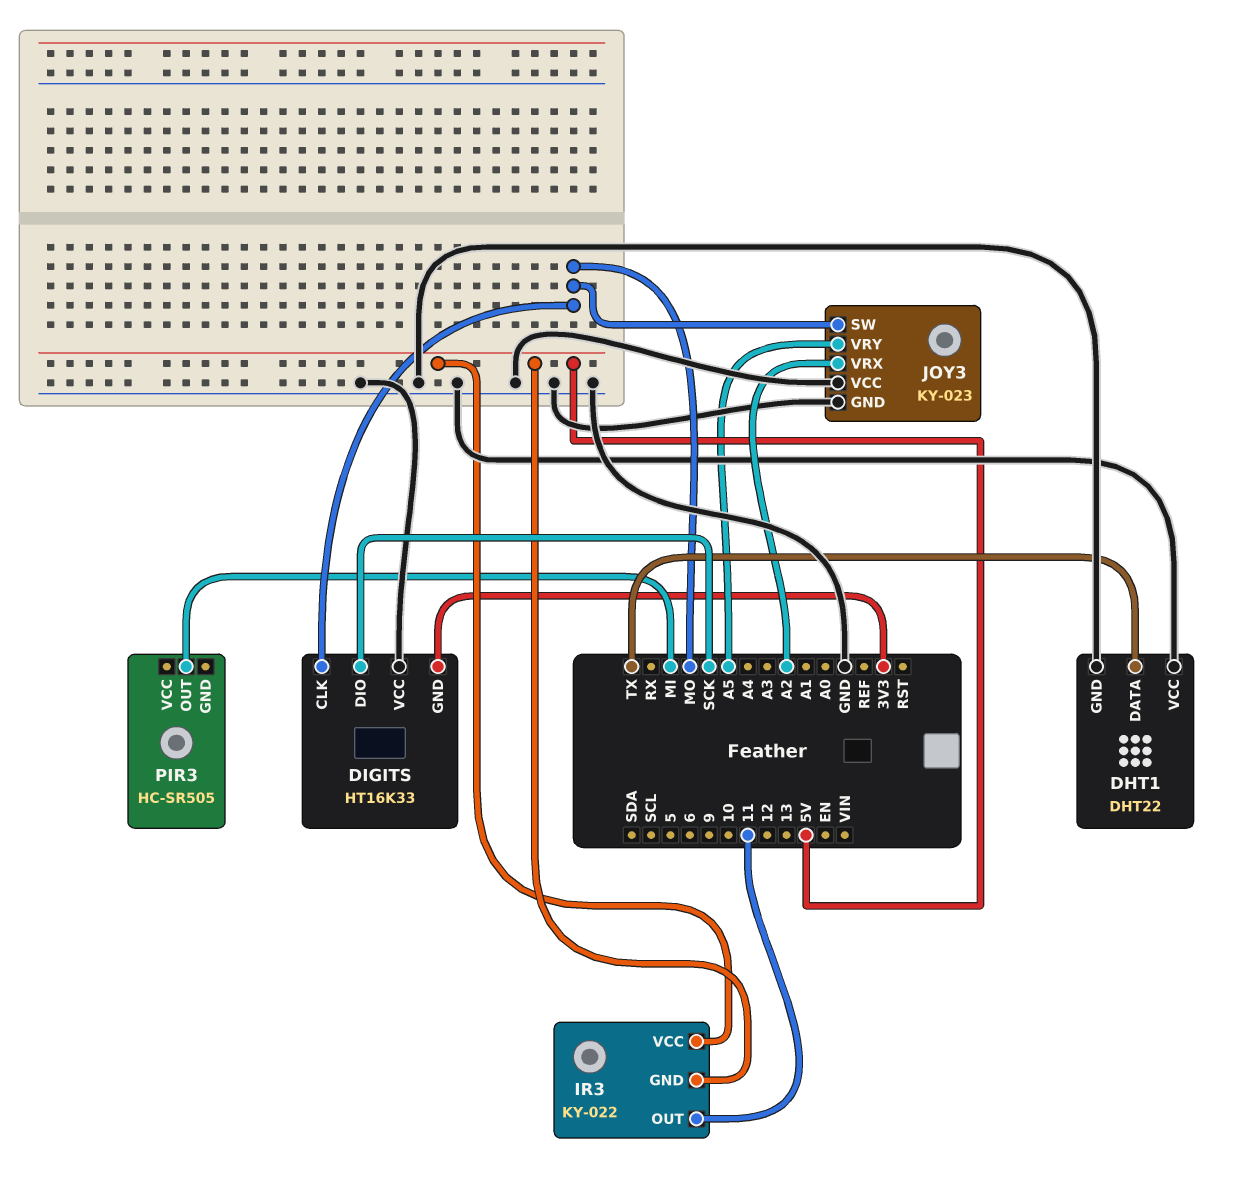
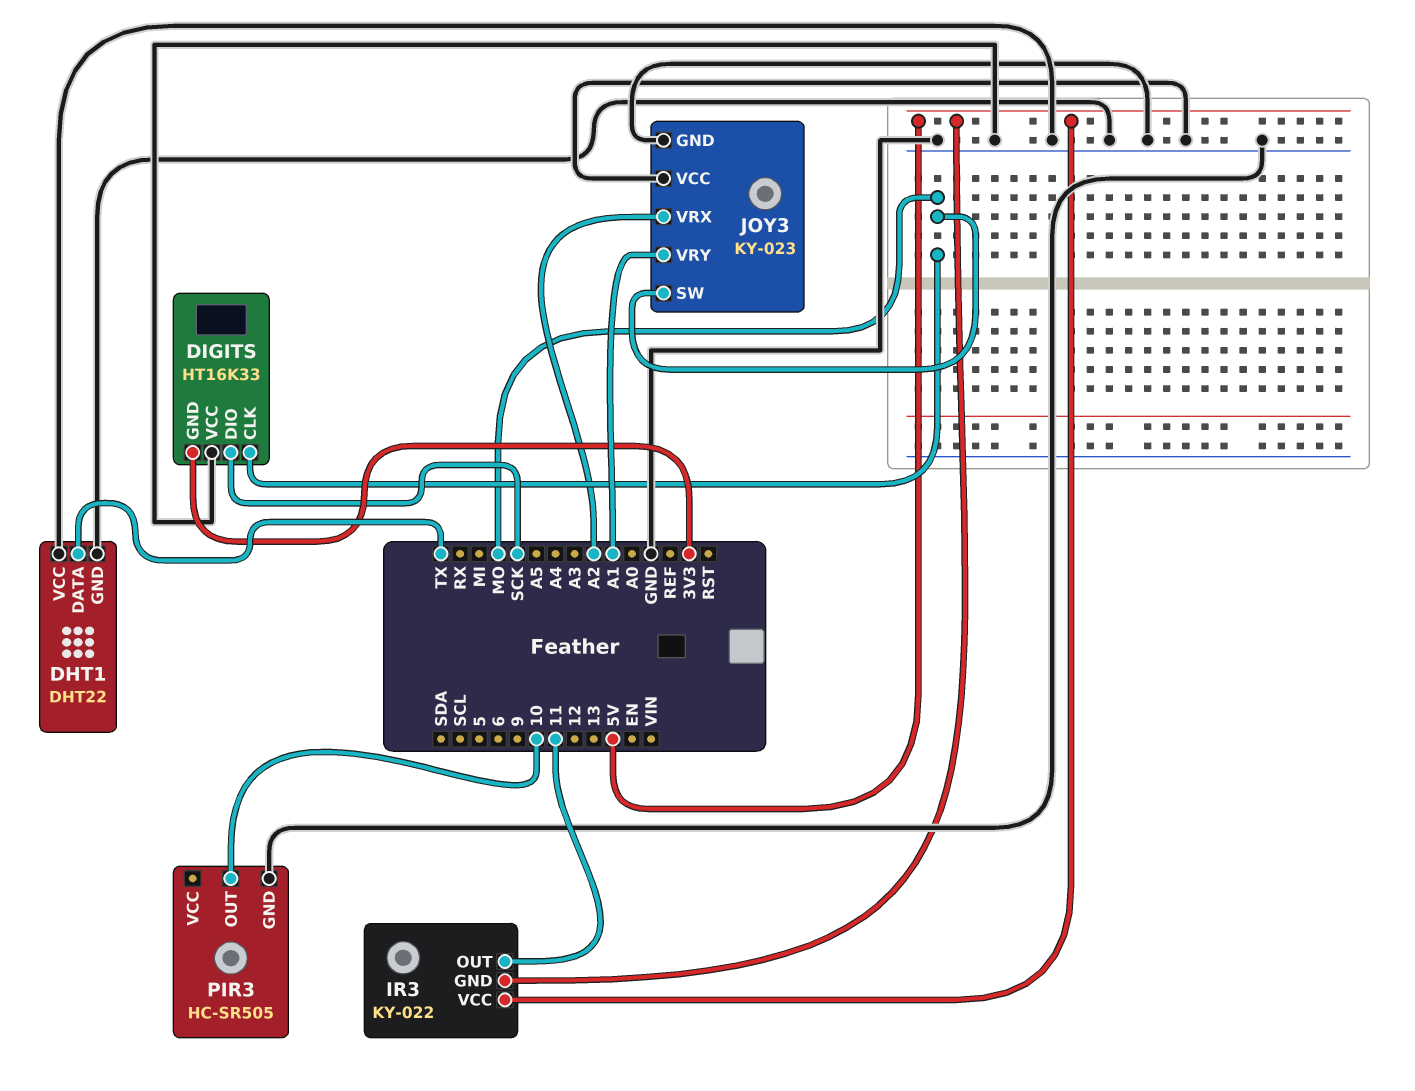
JOY3 pin VRY: A5 -> A1
PIR3 pin GND: none -> GND
PIR3 pin OUT: MI -> 10

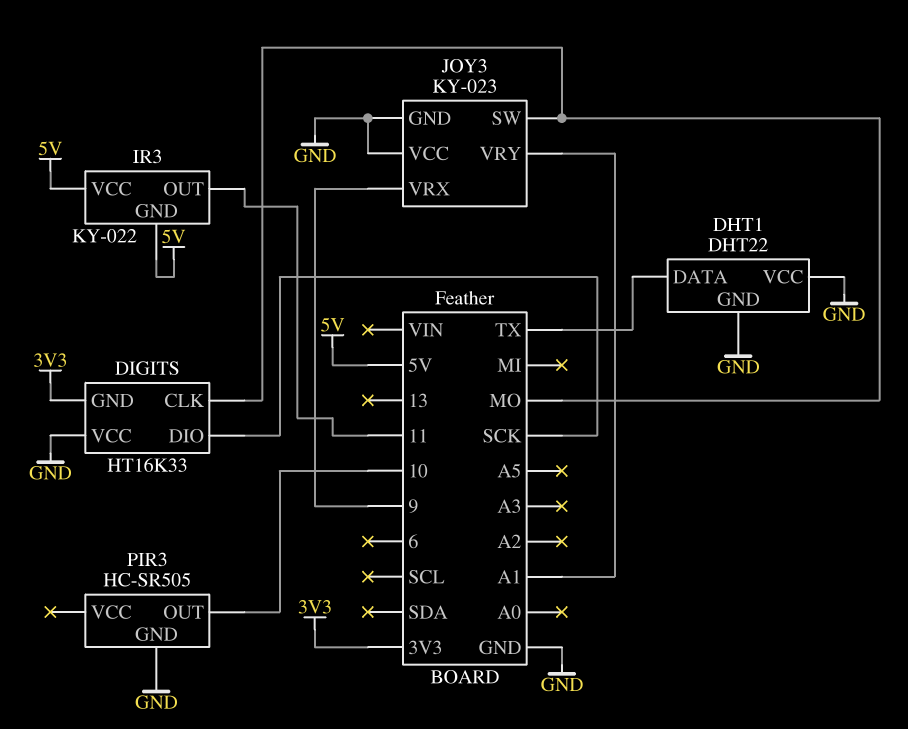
JOY3 pin VRX: A2 -> 9

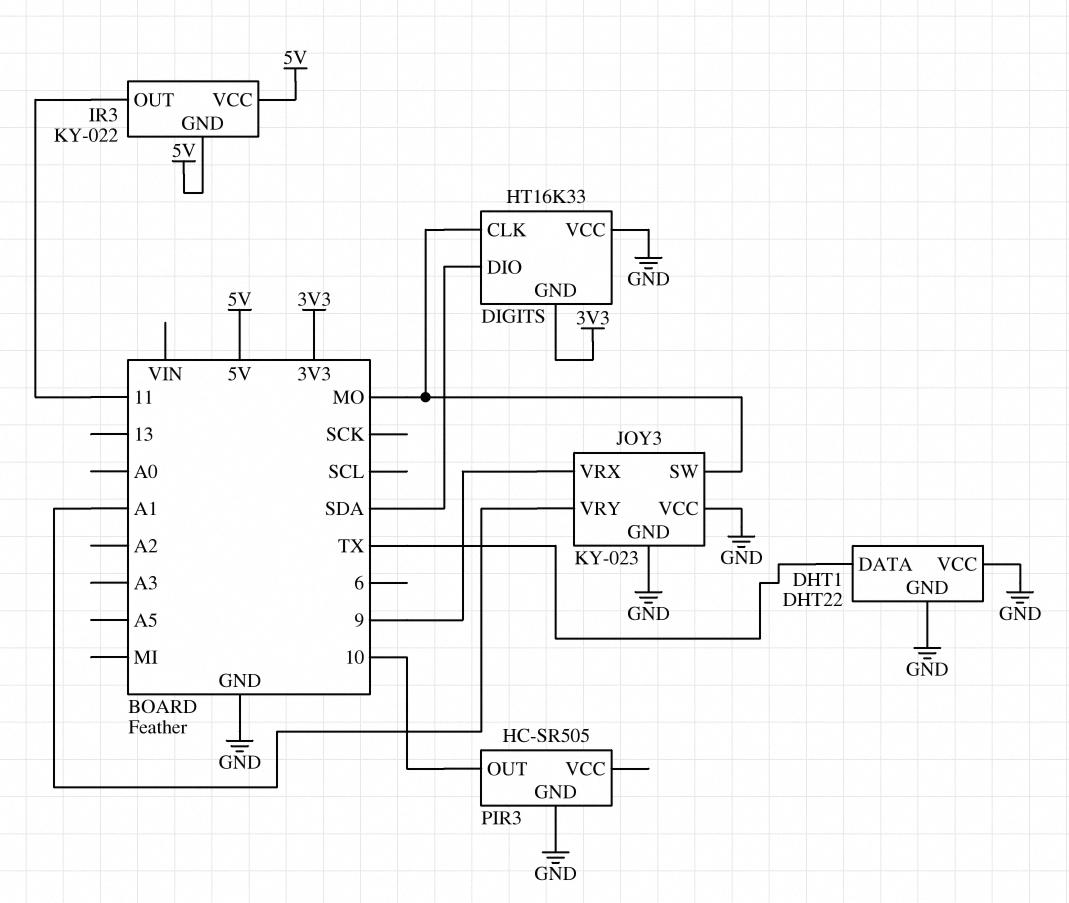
DIGITS pin DIO: SCK -> SDA

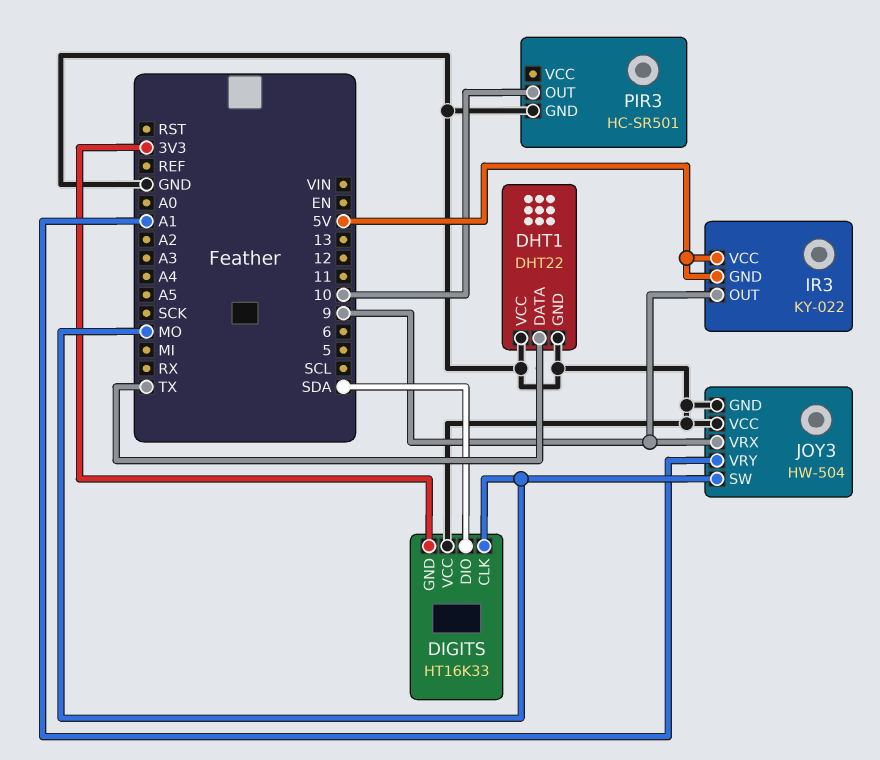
IR3 pin OUT: 11 -> 9
JOY3: KY-023 -> HW-504
PIR3: HC-SR505 -> HC-SR501

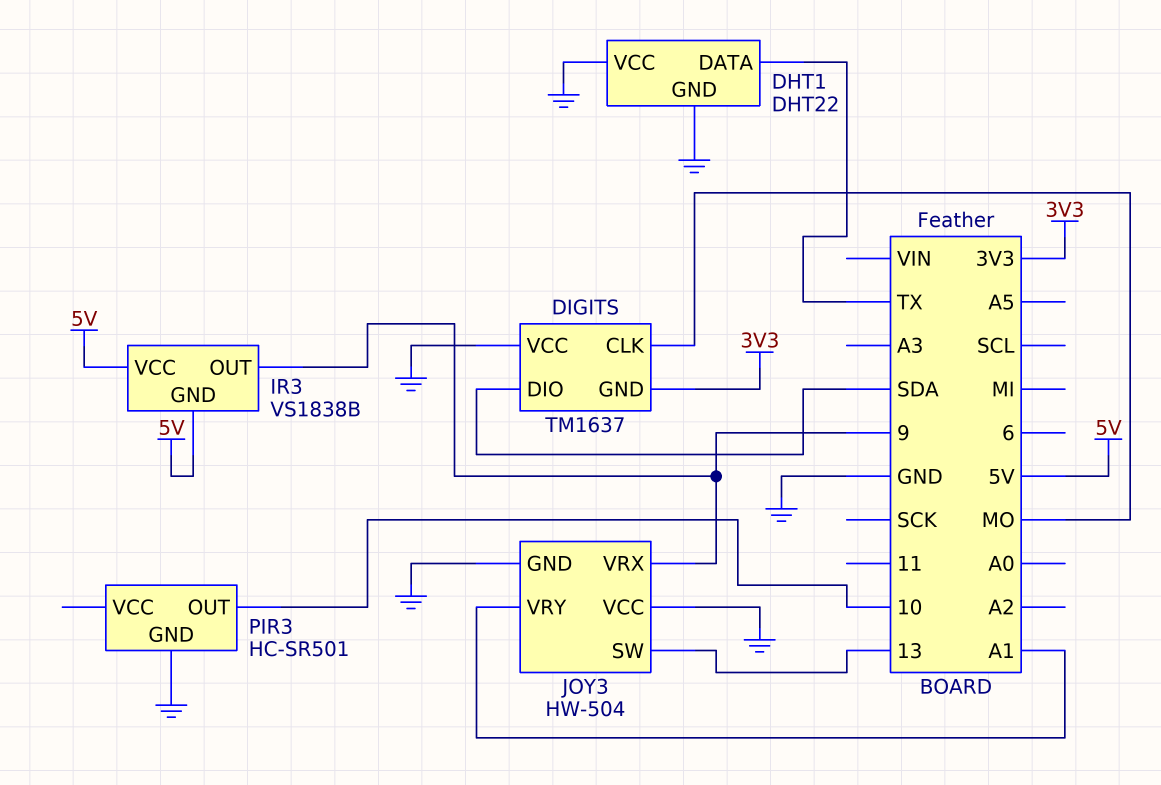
DIGITS: HT16K33 -> TM1637
IR3: KY-022 -> VS1838B
JOY3 pin SW: MO -> 13

